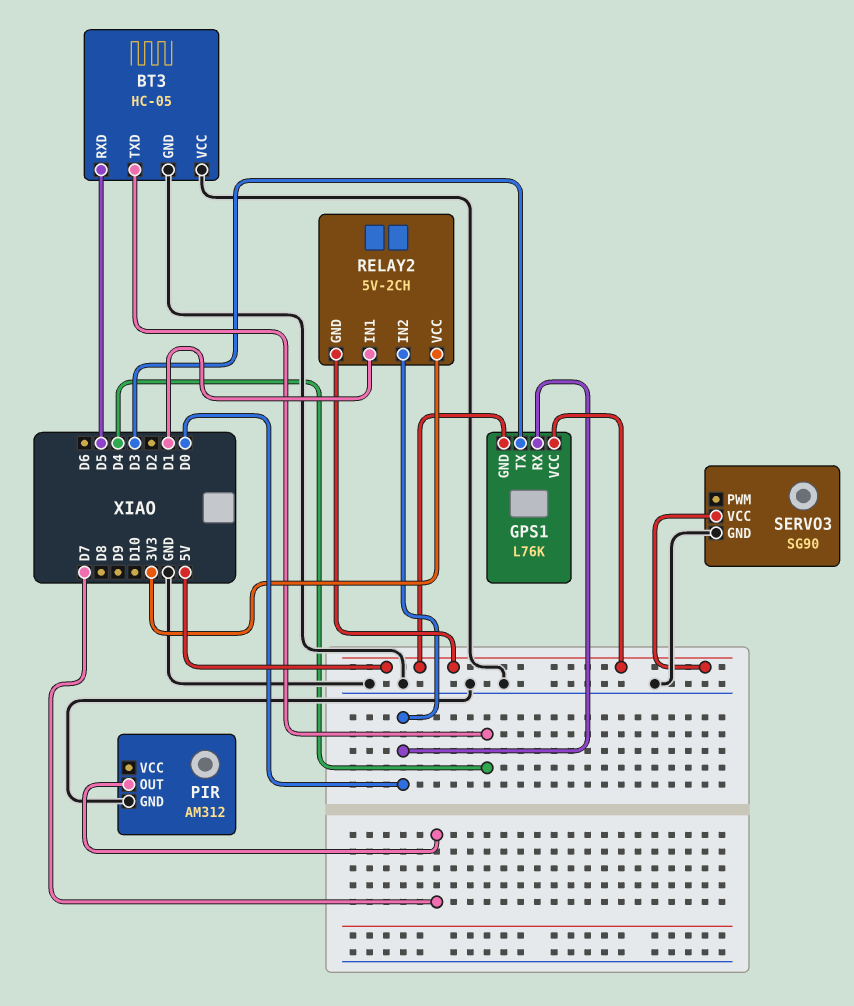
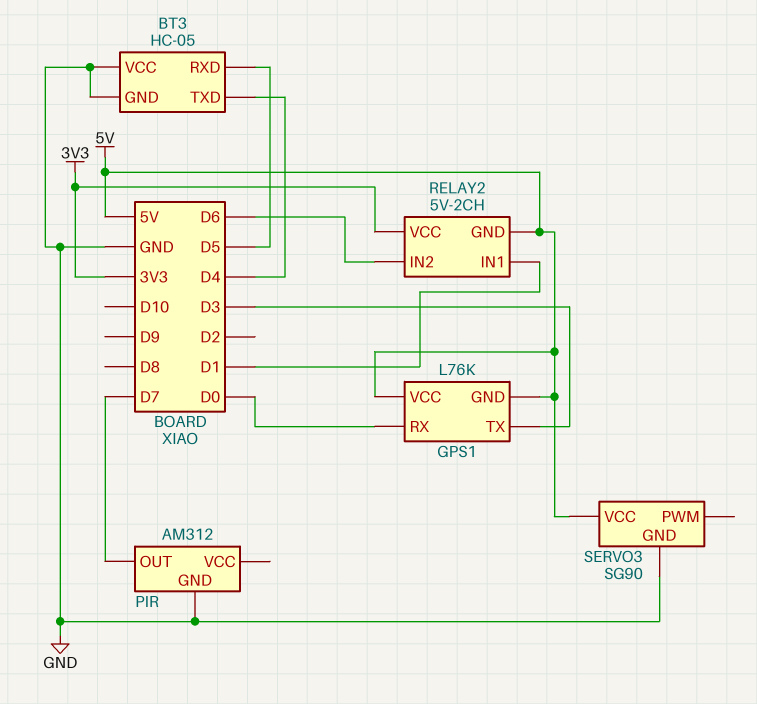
RELAY2 pin IN2: D0 -> D6

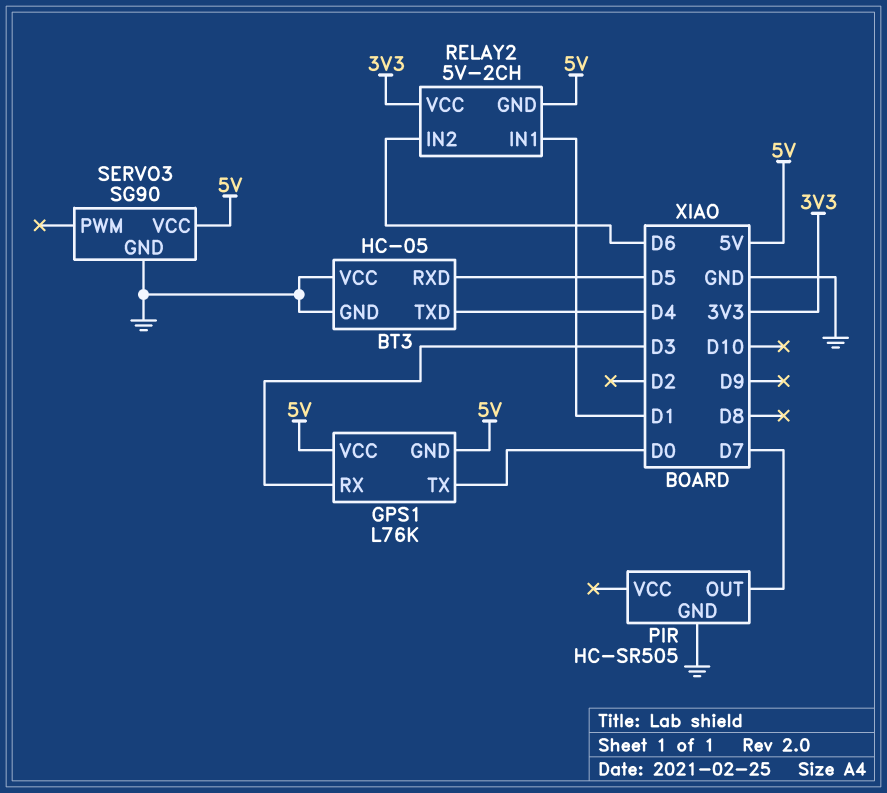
GPS1 pin RX: D0 -> D3
GPS1 pin TX: D3 -> D0
PIR: AM312 -> HC-SR505

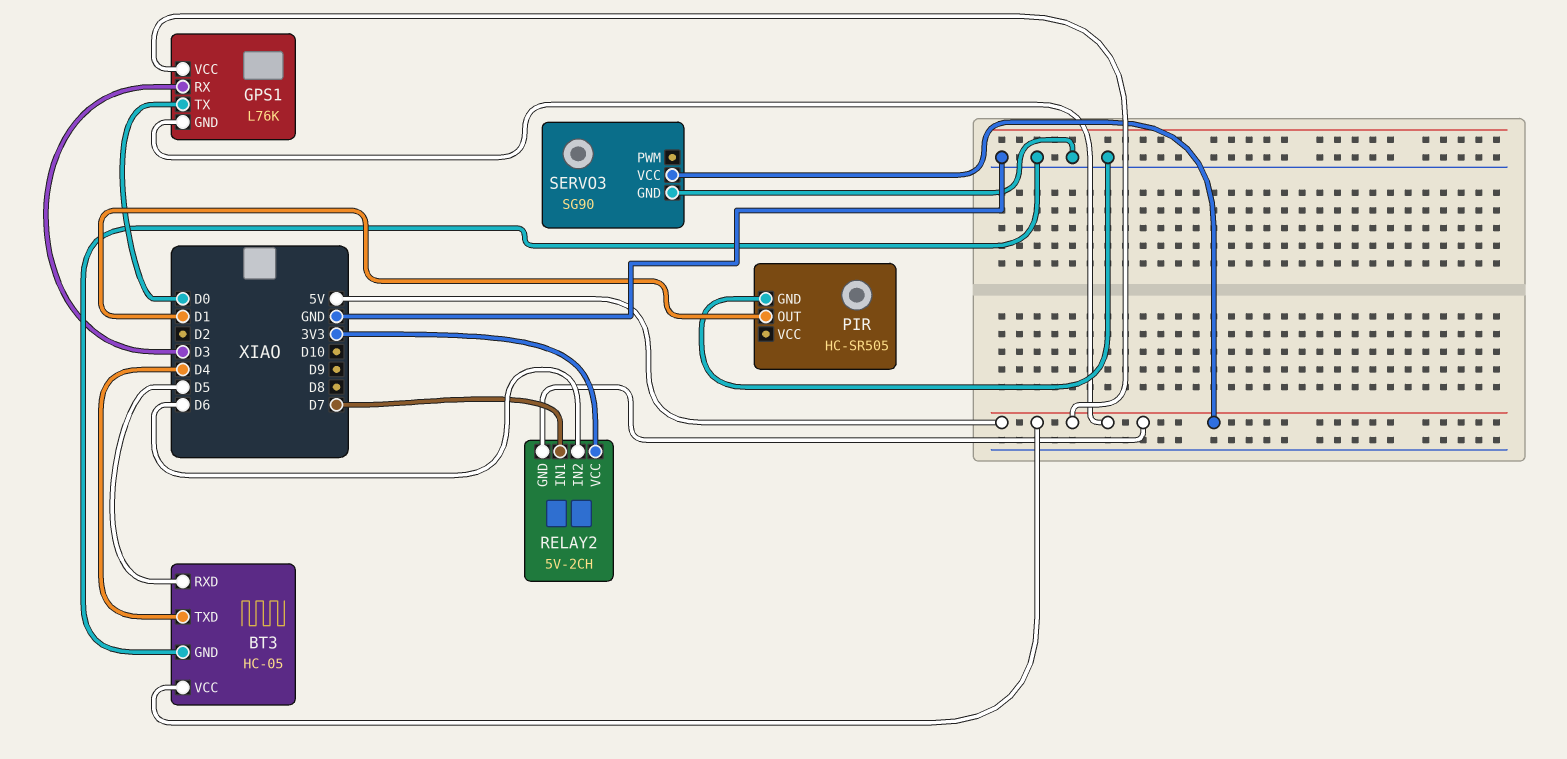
BT3 pin VCC: GND -> 5V
PIR pin OUT: D7 -> D1
RELAY2 pin IN1: D1 -> D7

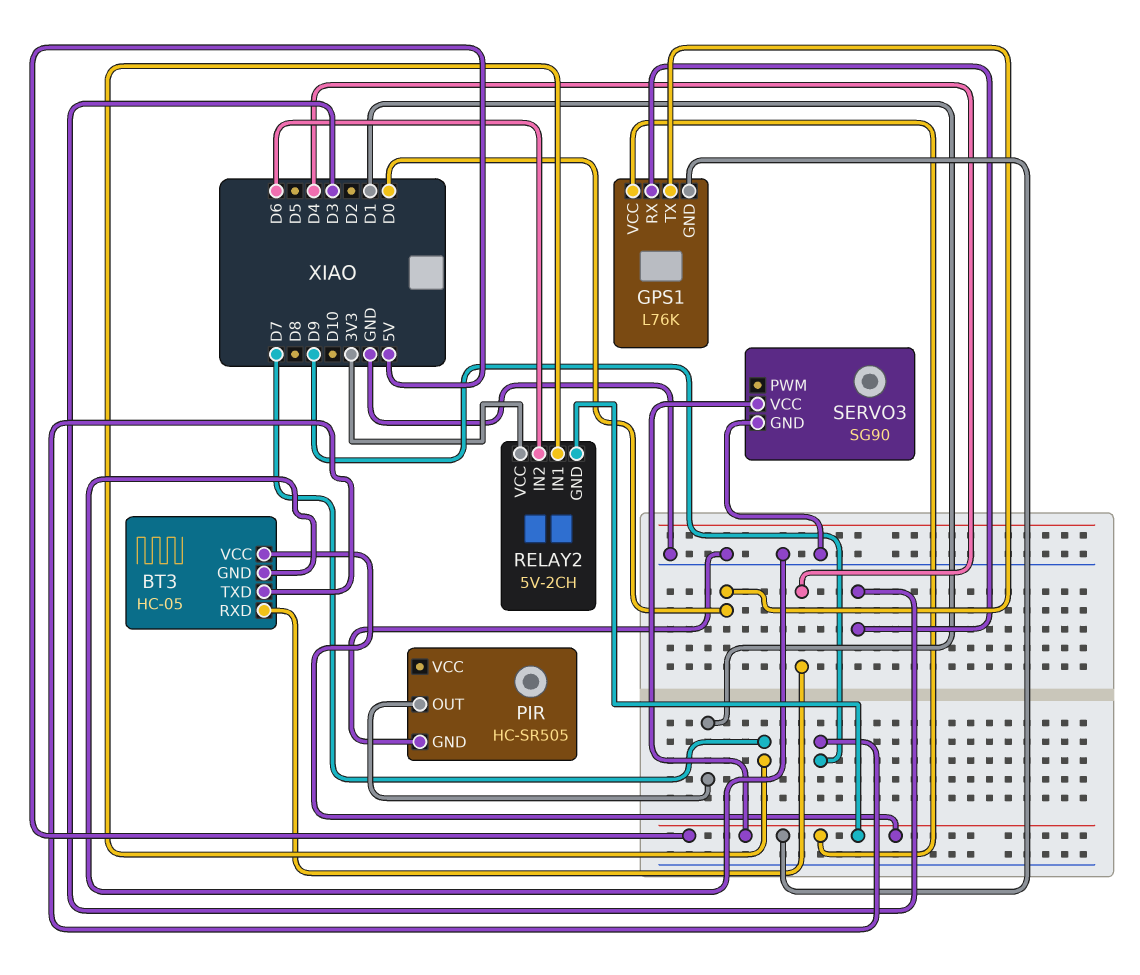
BT3 pin RXD: D5 -> D4
BT3 pin TXD: D4 -> D9

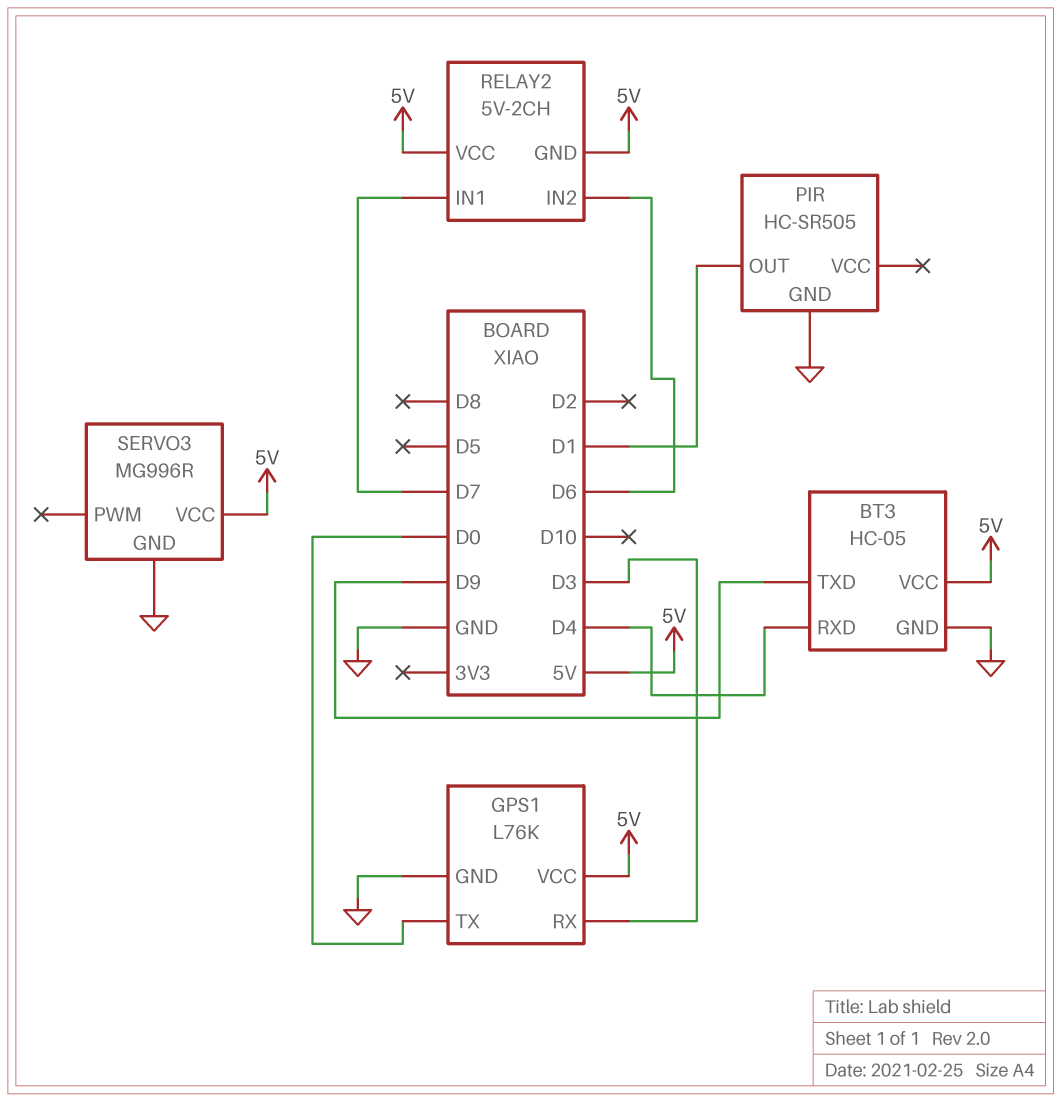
GPS1 pin GND: 5V -> GND
RELAY2 pin VCC: 3V3 -> 5V
SERVO3: SG90 -> MG996R

